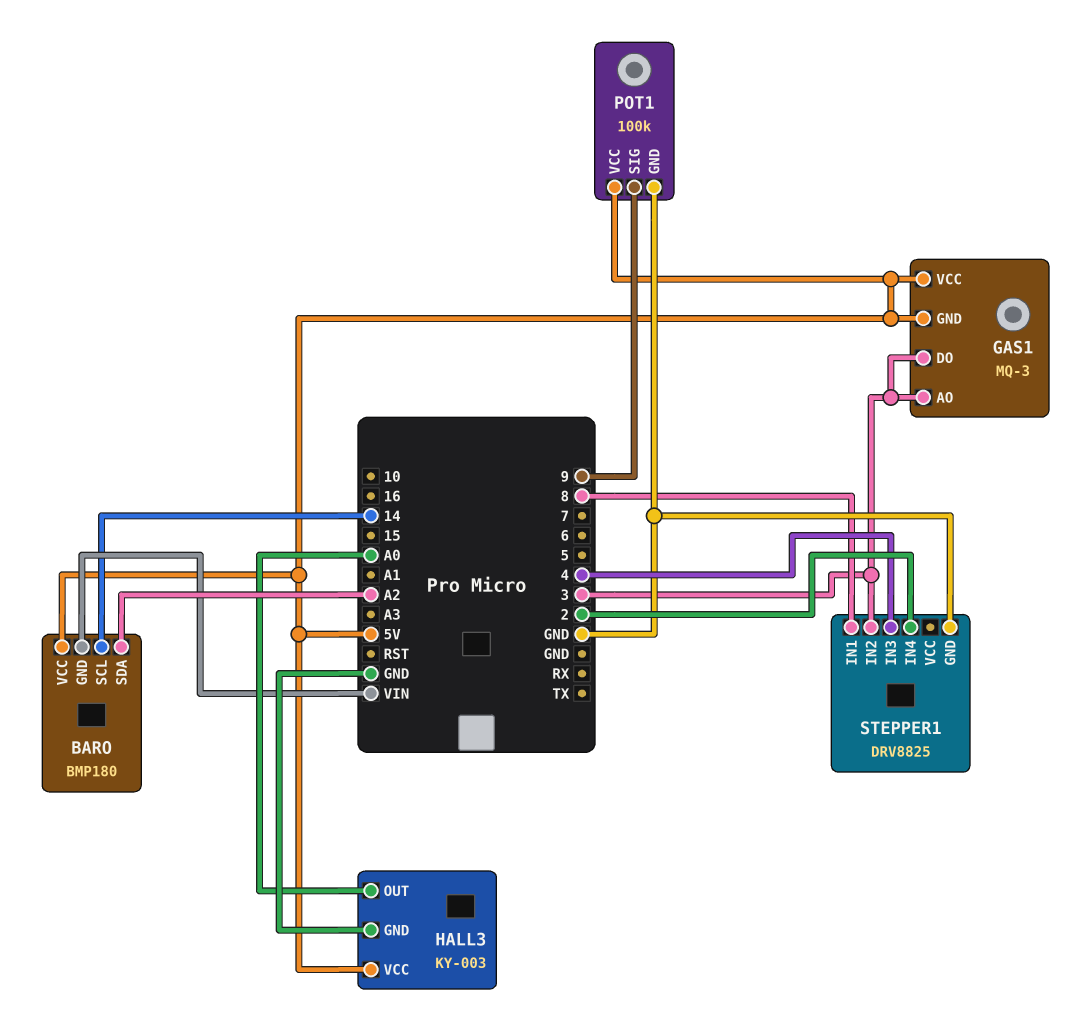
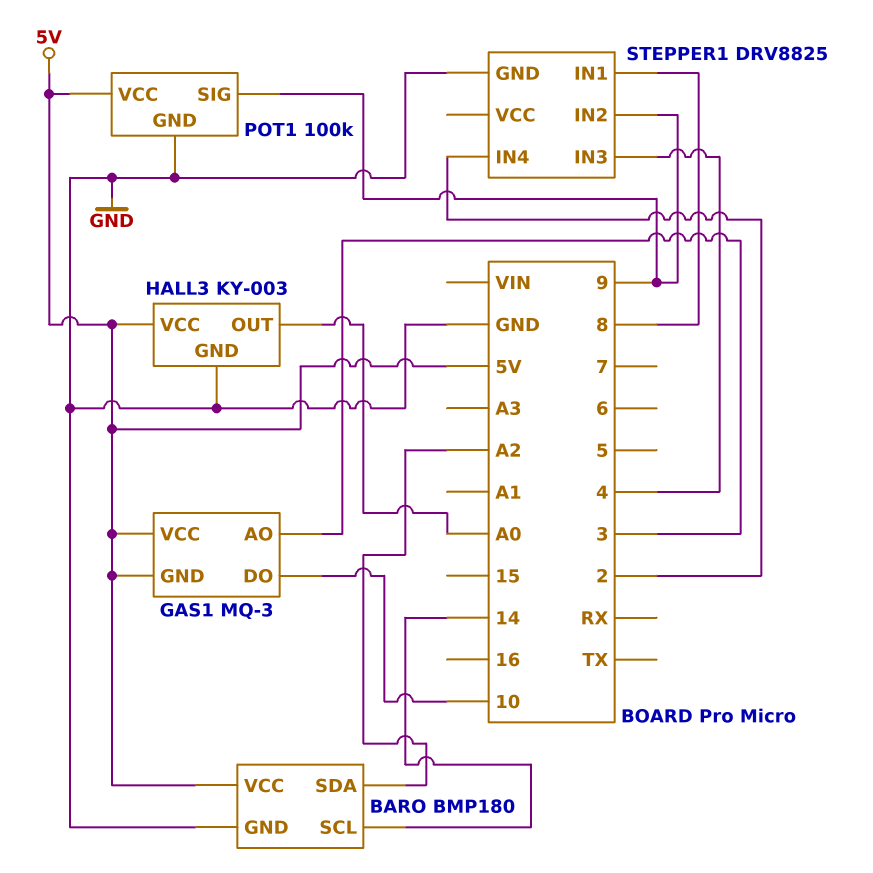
BARO pin GND: VIN -> GND
GAS1 pin DO: 3 -> 10
STEPPER1 pin IN2: 3 -> 9

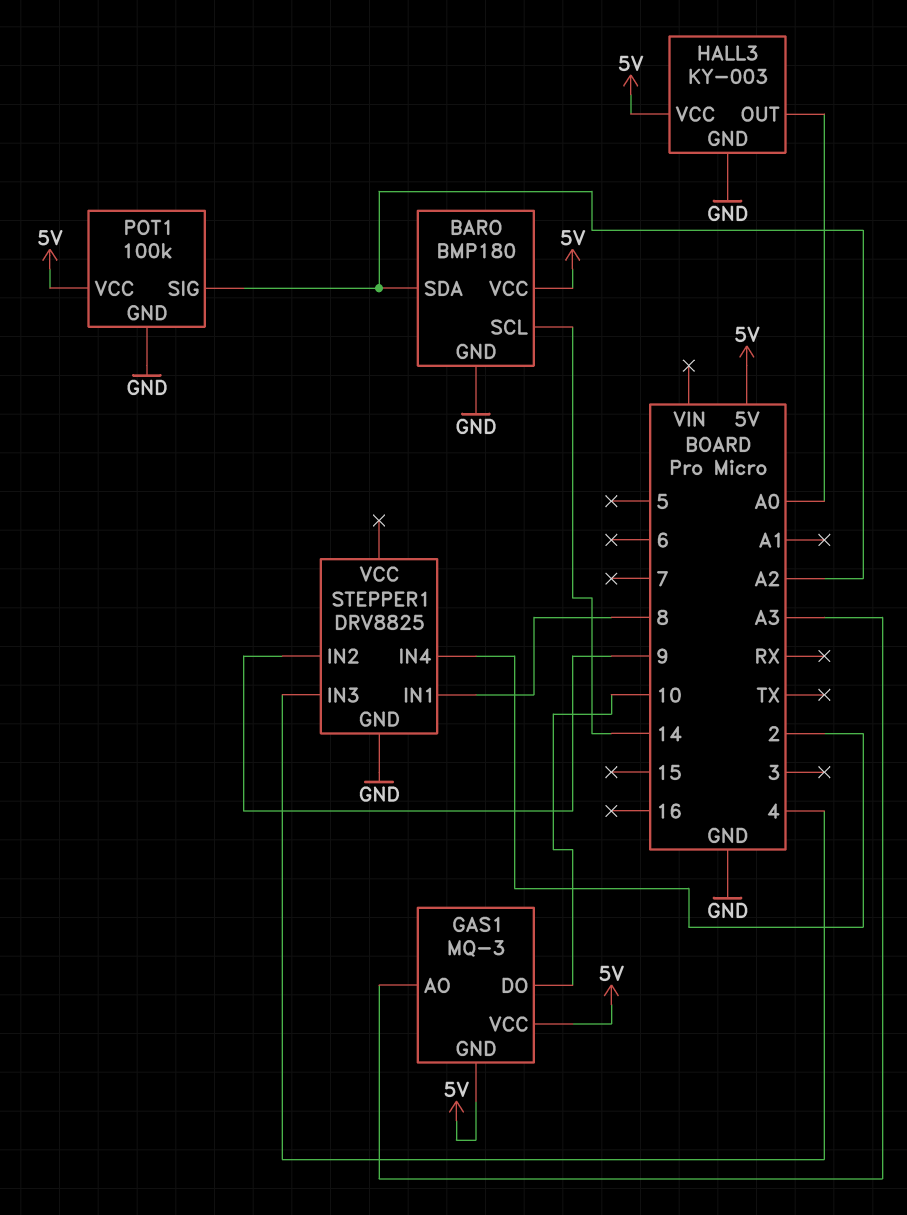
GAS1 pin AO: 3 -> A3
POT1 pin SIG: 9 -> A2

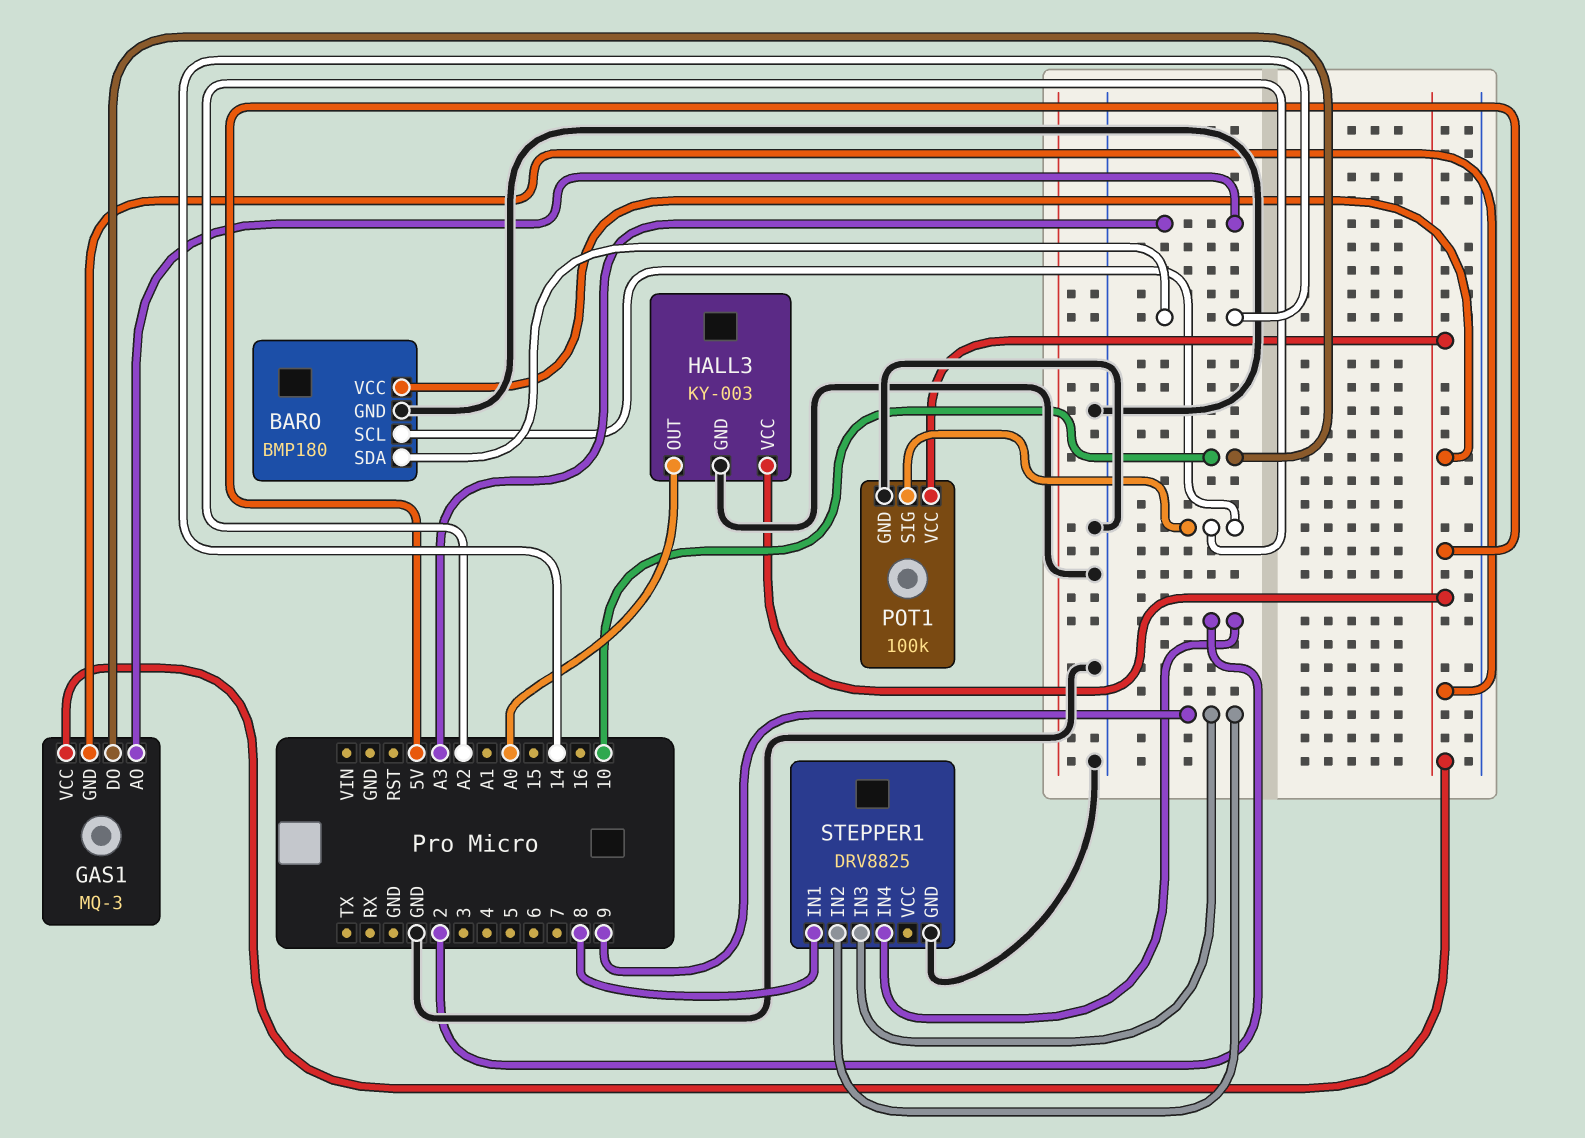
BARO pin SCL: 14 -> A2
BARO pin SDA: A2 -> 14
STEPPER1 pin IN3: 4 -> 9

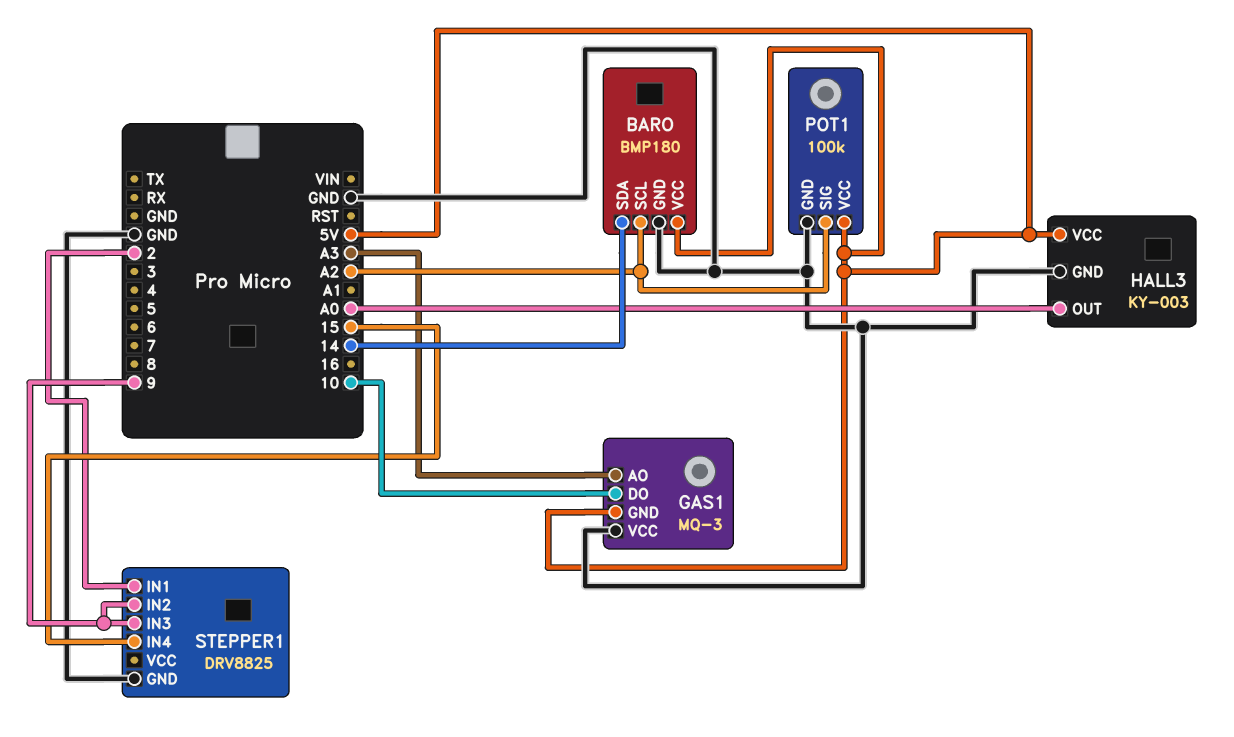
GAS1 pin VCC: 5V -> GND
STEPPER1 pin IN1: 8 -> 2
STEPPER1 pin IN4: 2 -> 15

